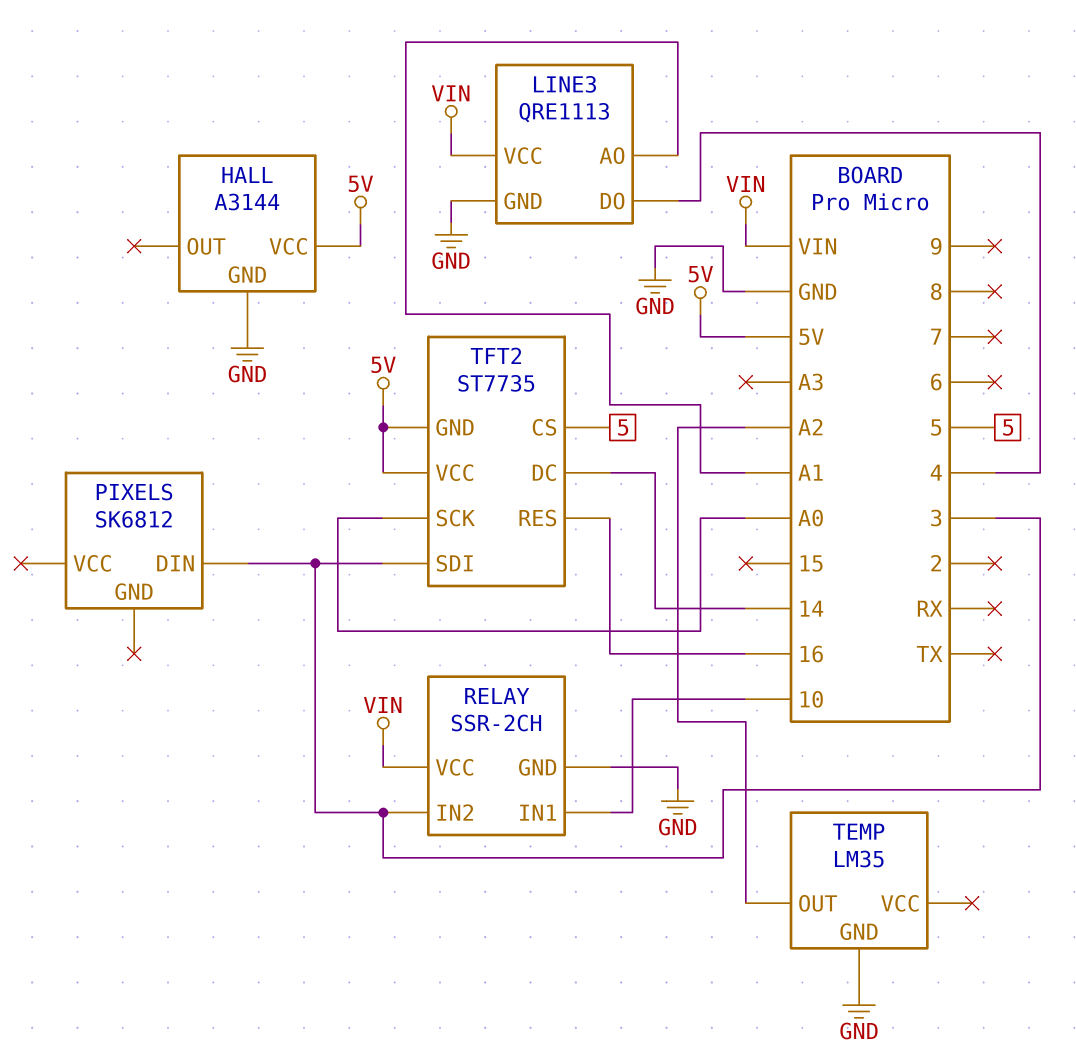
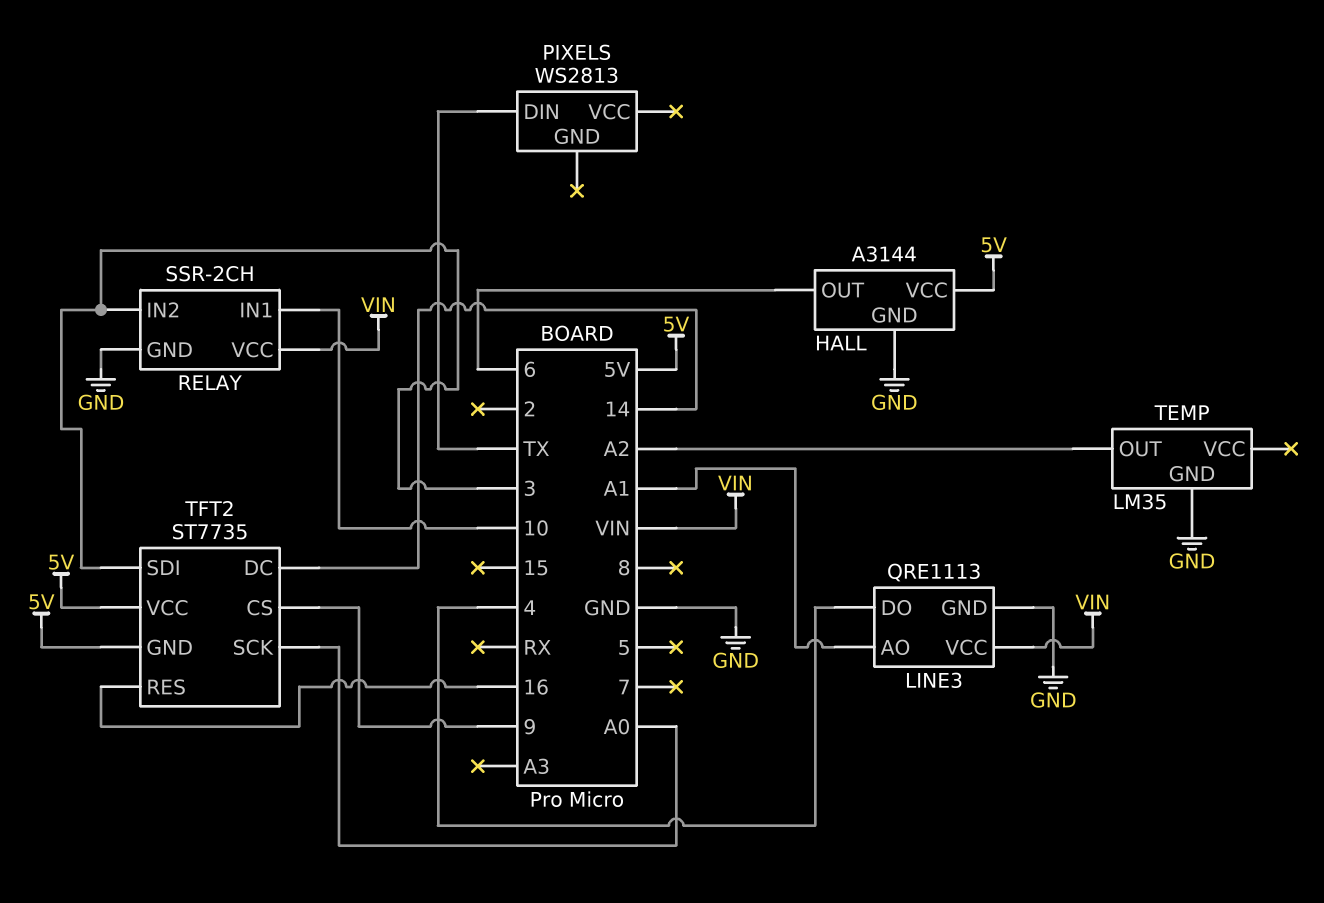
HALL pin OUT: none -> 6
PIXELS: SK6812 -> WS2813
PIXELS pin DIN: 3 -> TX
TFT2 pin CS: 5 -> 9

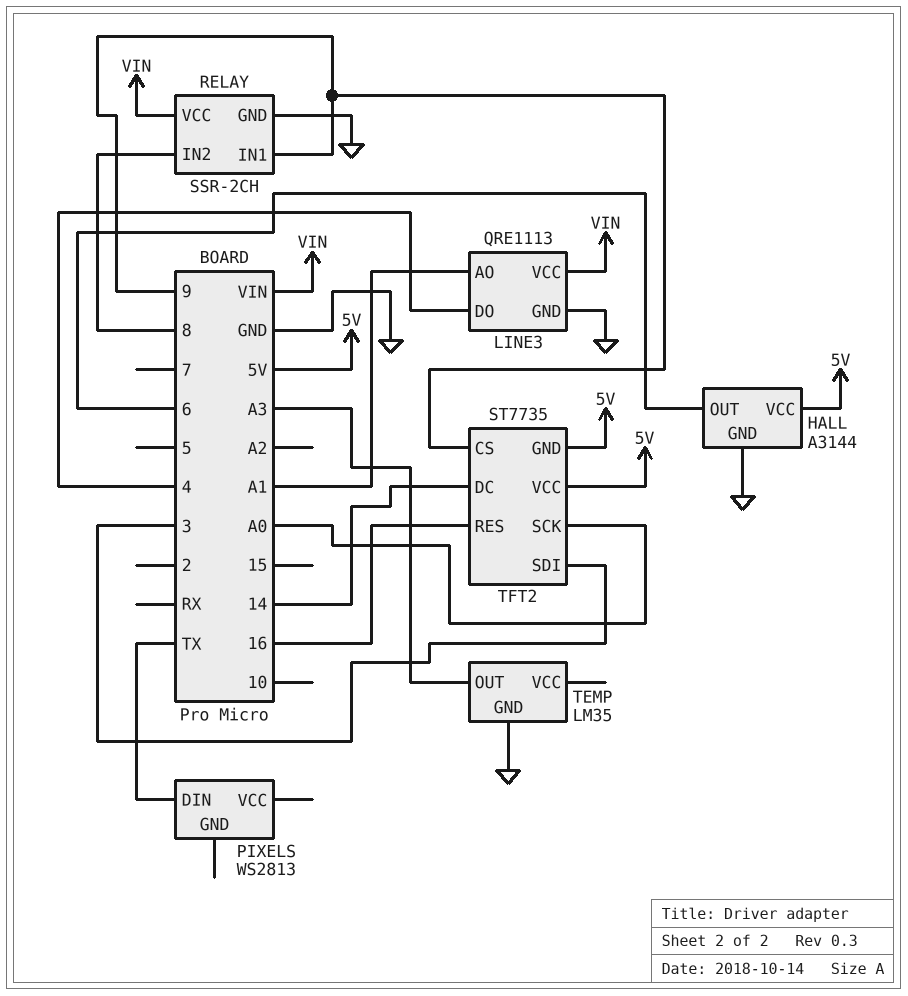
RELAY pin IN1: 10 -> 9
RELAY pin IN2: 3 -> 8
TEMP pin OUT: A2 -> A3

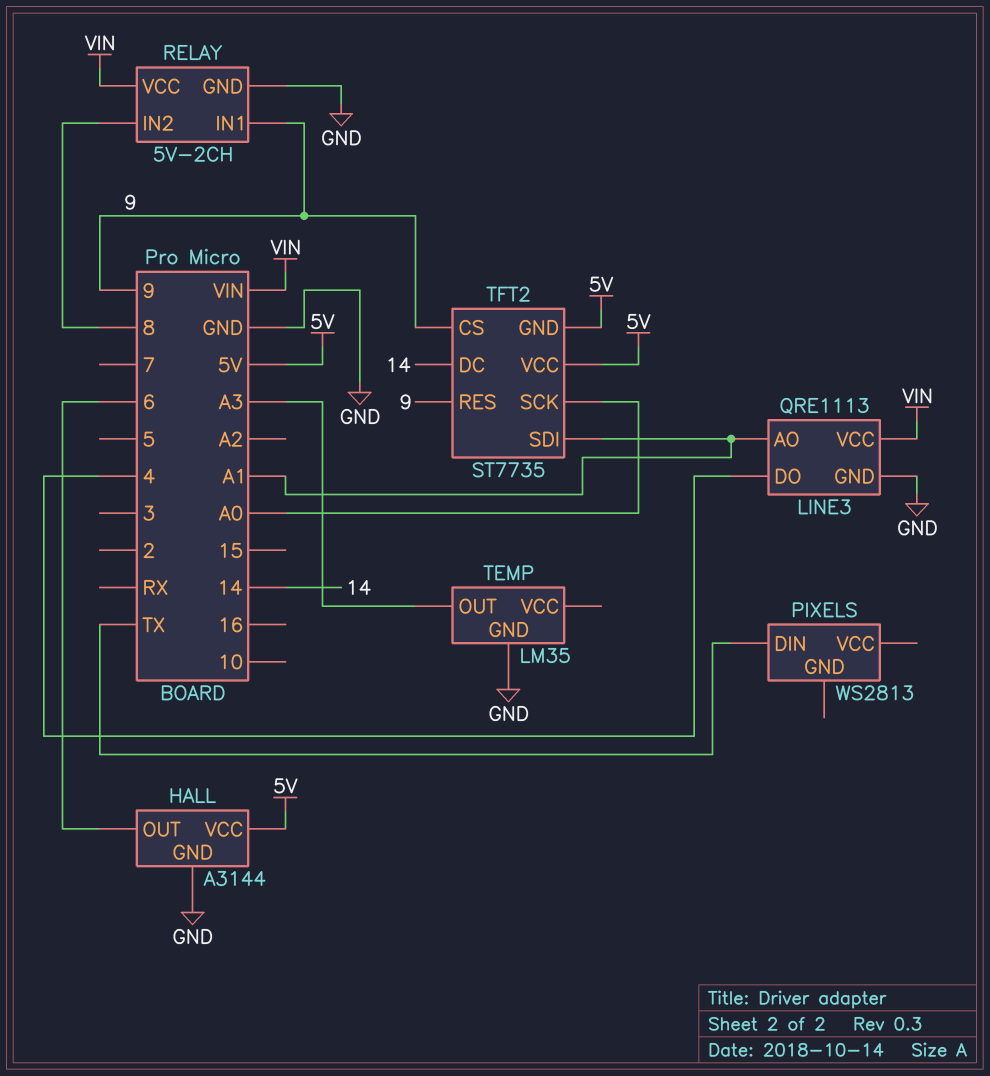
RELAY: SSR-2CH -> 5V-2CH
TFT2 pin RES: 16 -> 9
TFT2 pin SDI: 3 -> A1

